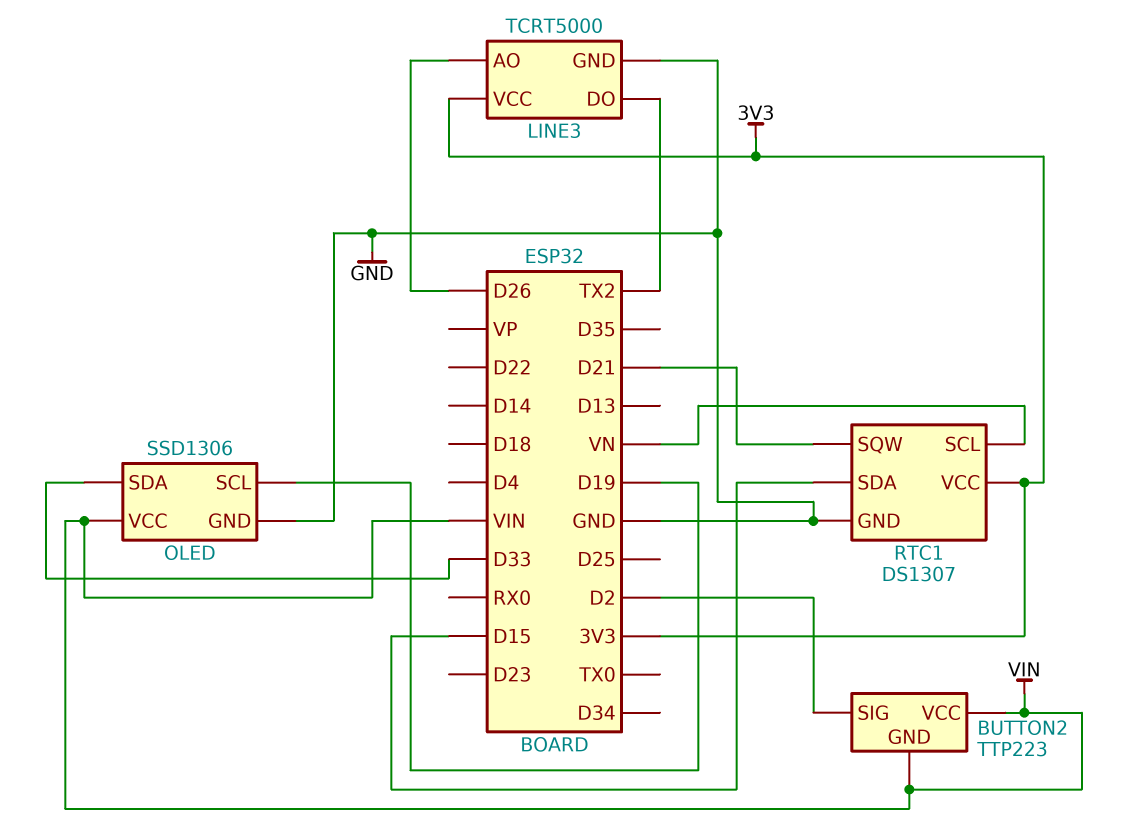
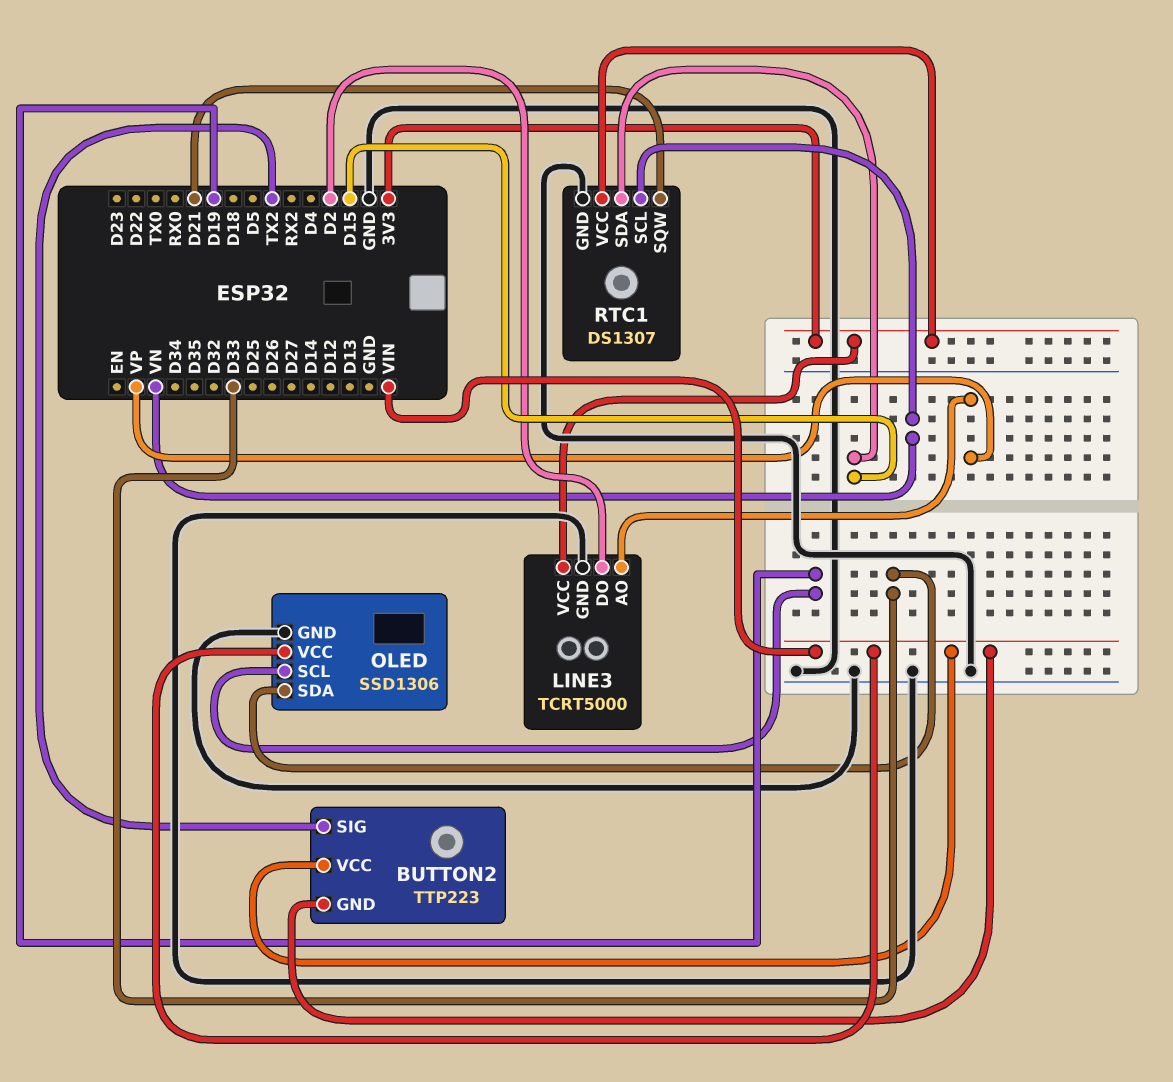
BUTTON2 pin SIG: D2 -> TX2
LINE3 pin AO: D26 -> VP
LINE3 pin DO: TX2 -> D2

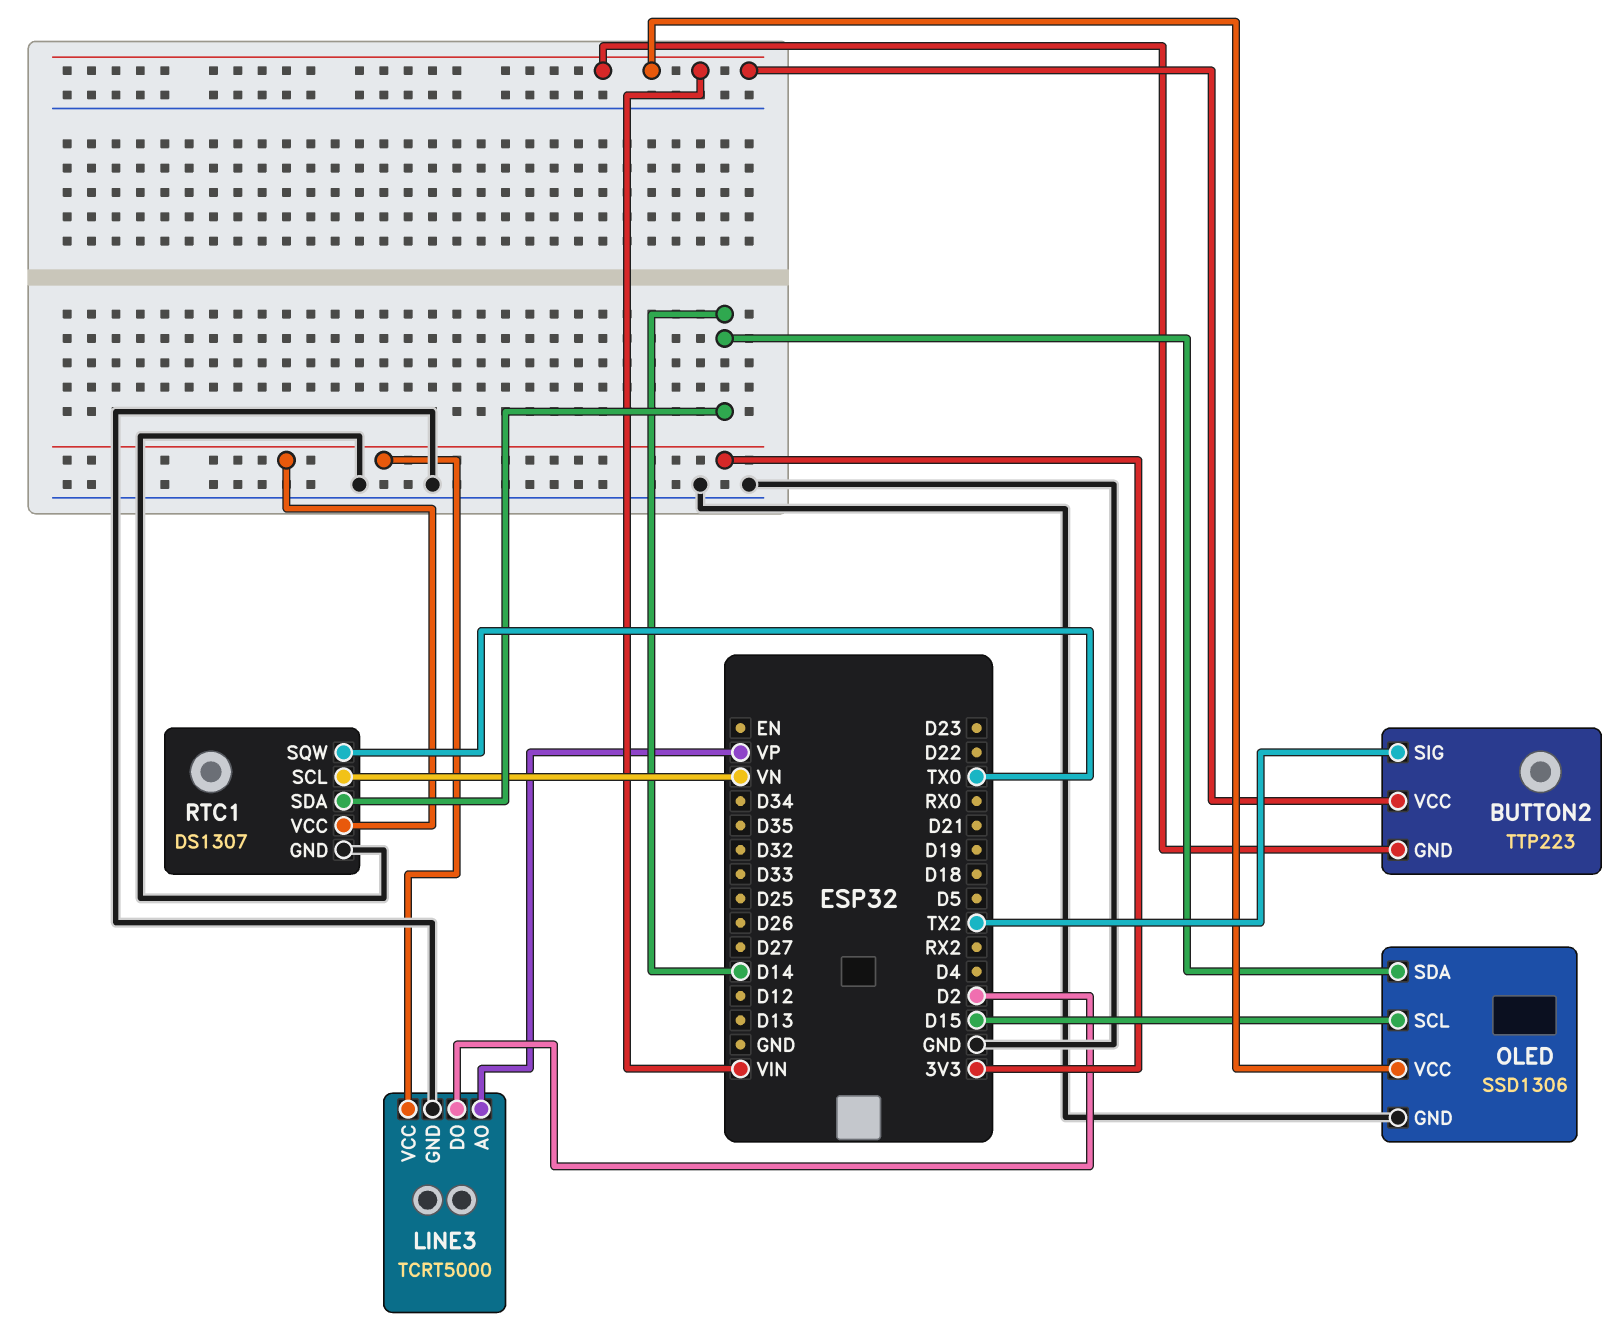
OLED pin SCL: D19 -> D15
OLED pin SDA: D33 -> D14
RTC1 pin SDA: D15 -> D14
RTC1 pin SQW: D21 -> TX0

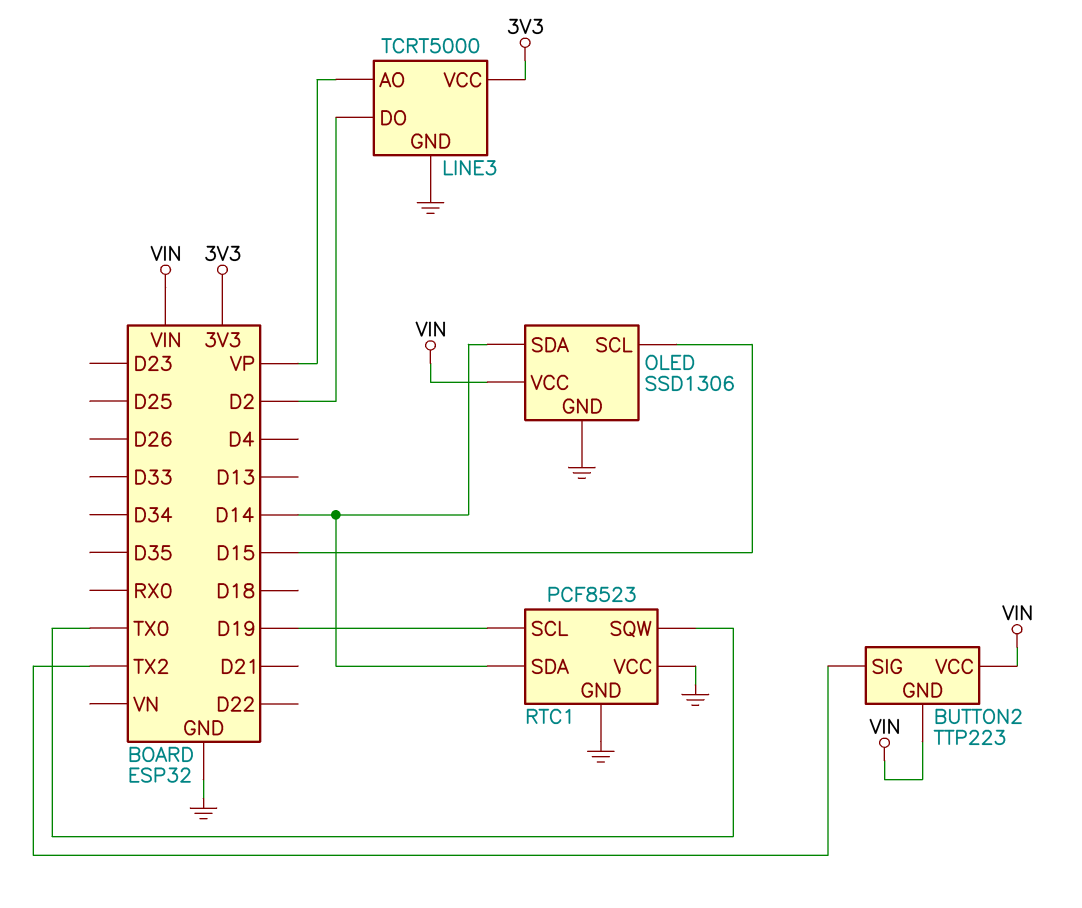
RTC1: DS1307 -> PCF8523
RTC1 pin SCL: VN -> D19
RTC1 pin VCC: 3V3 -> GND

